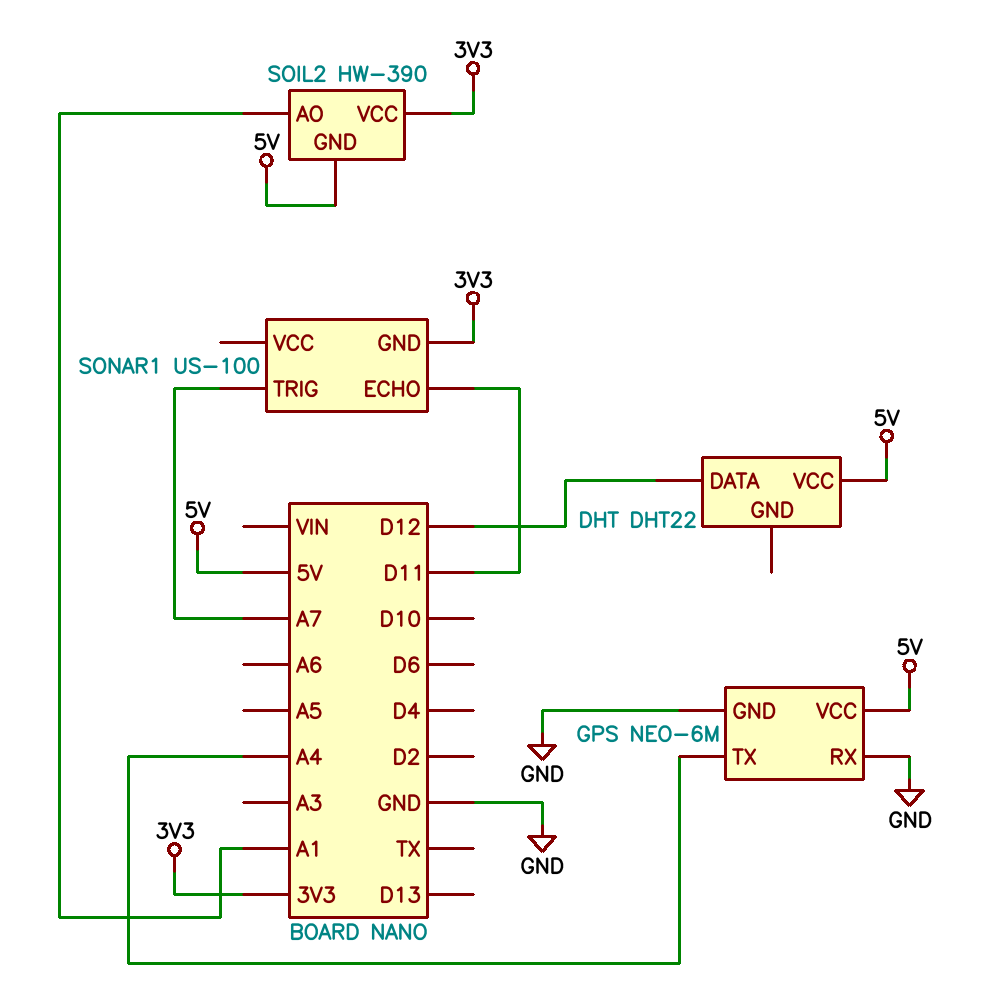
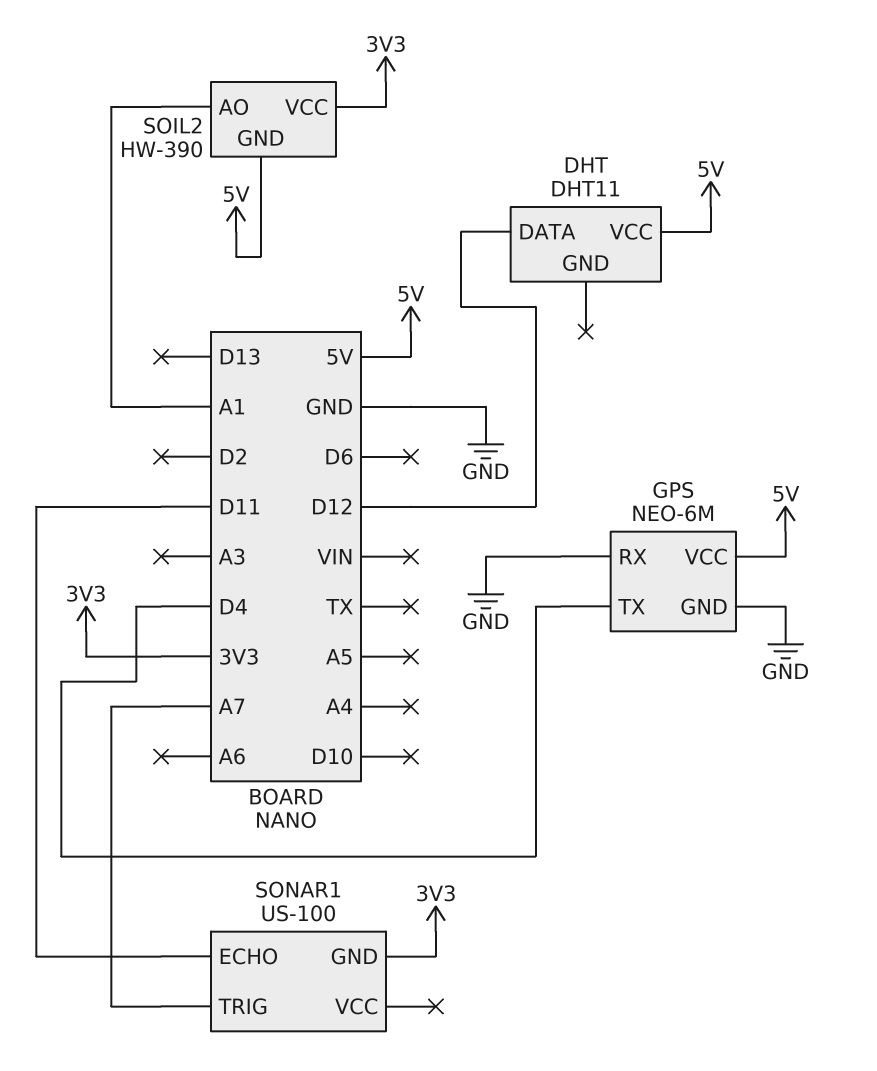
DHT: DHT22 -> DHT11
GPS pin TX: A4 -> D4

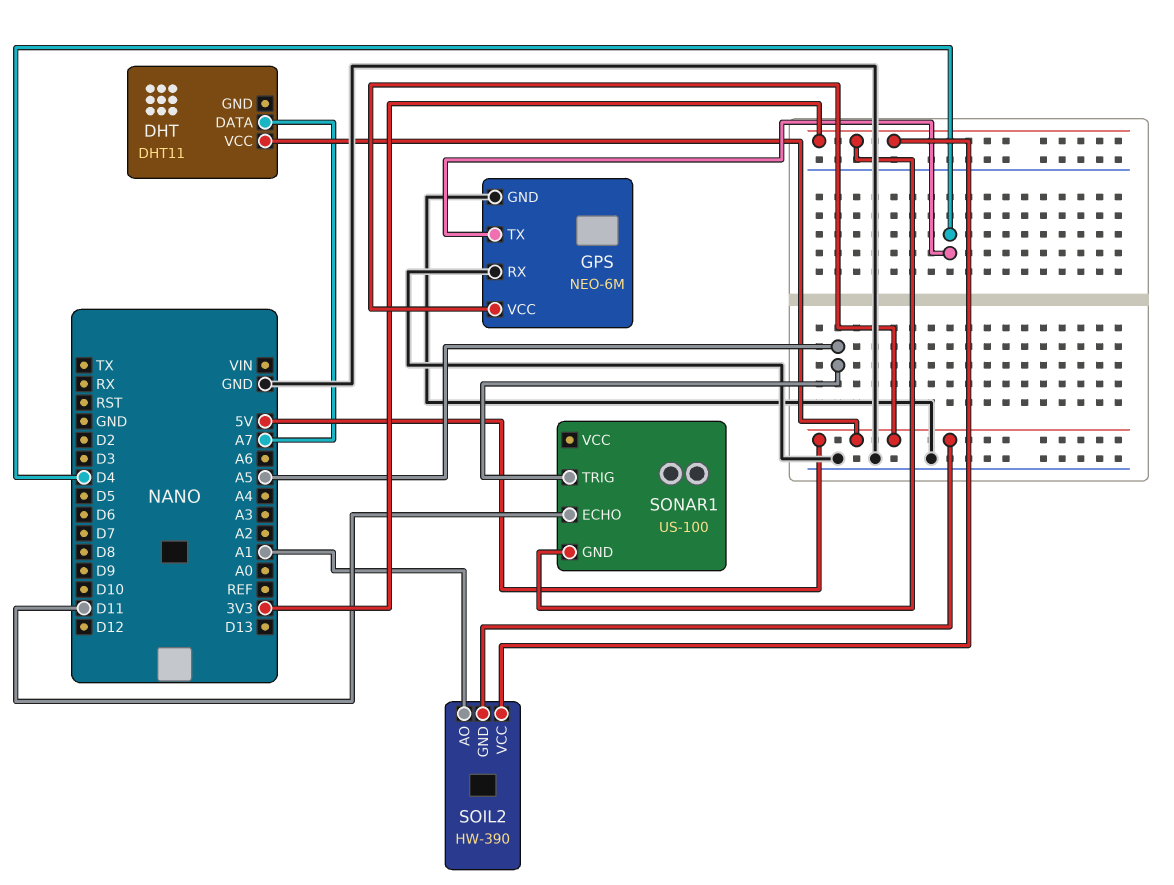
DHT pin DATA: D12 -> A7
SONAR1 pin TRIG: A7 -> A5

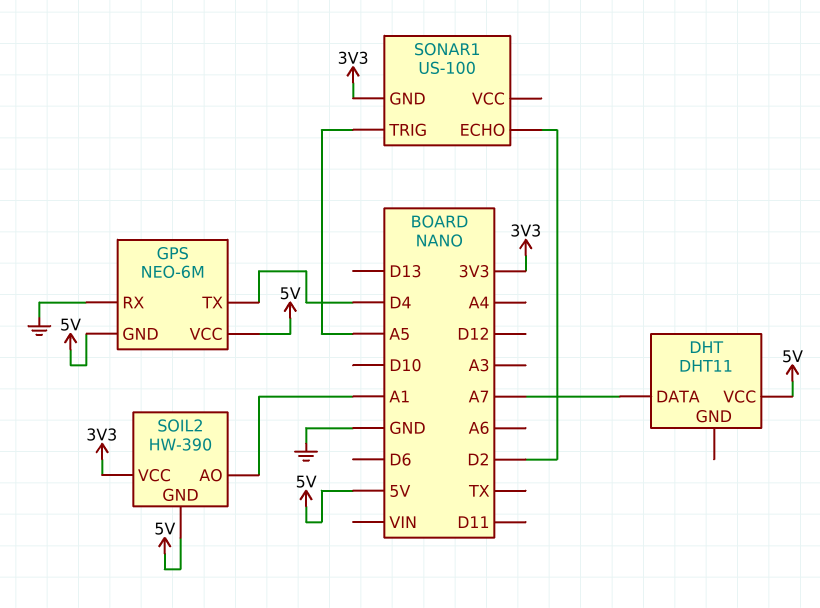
GPS pin GND: GND -> 5V
SONAR1 pin ECHO: D11 -> D2

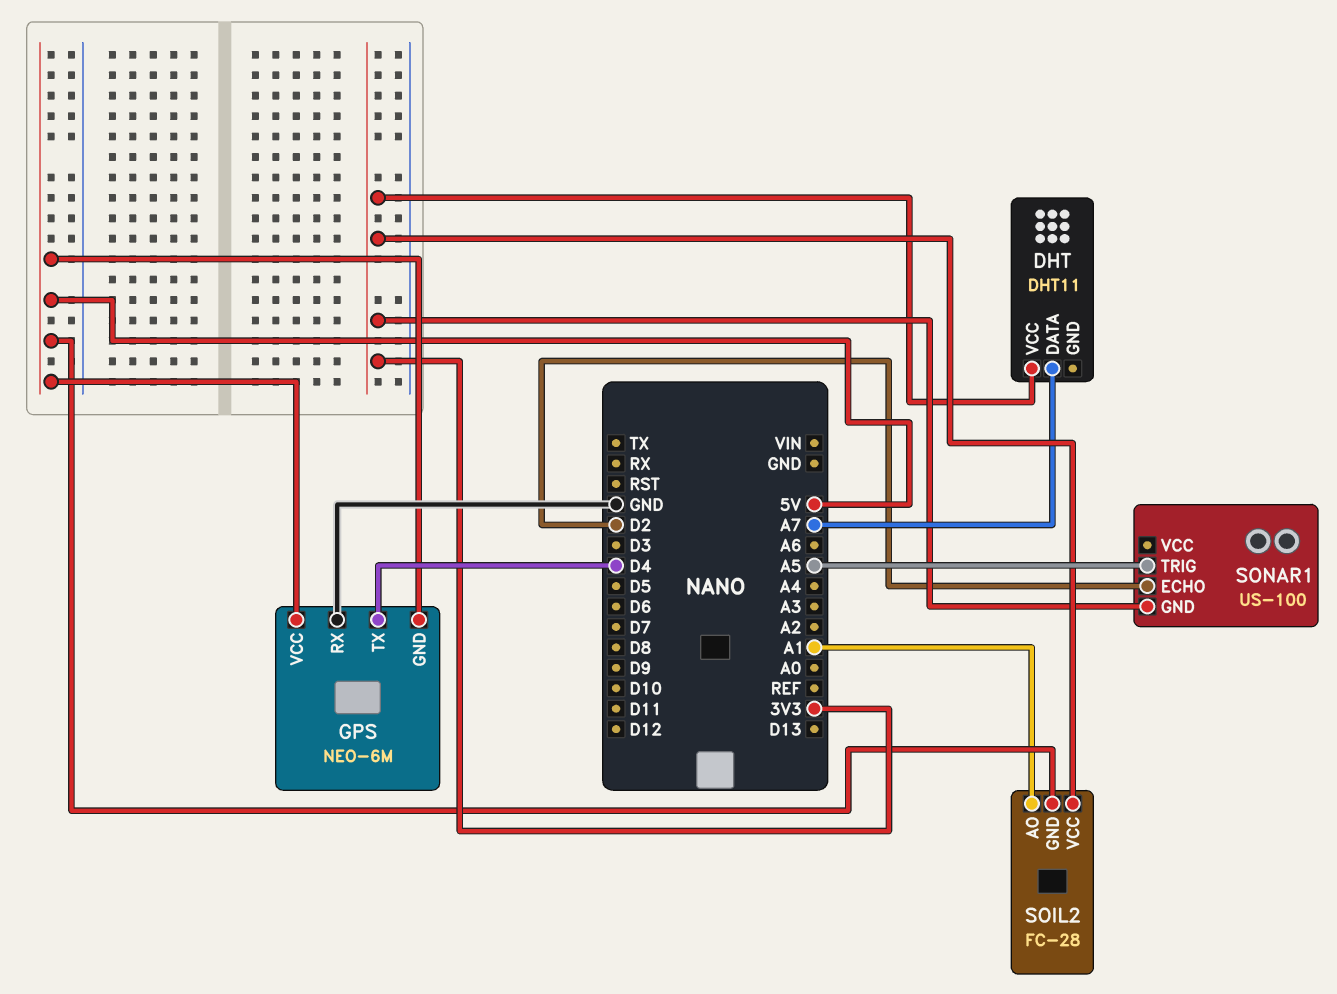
DHT pin VCC: 5V -> 3V3
SOIL2: HW-390 -> FC-28

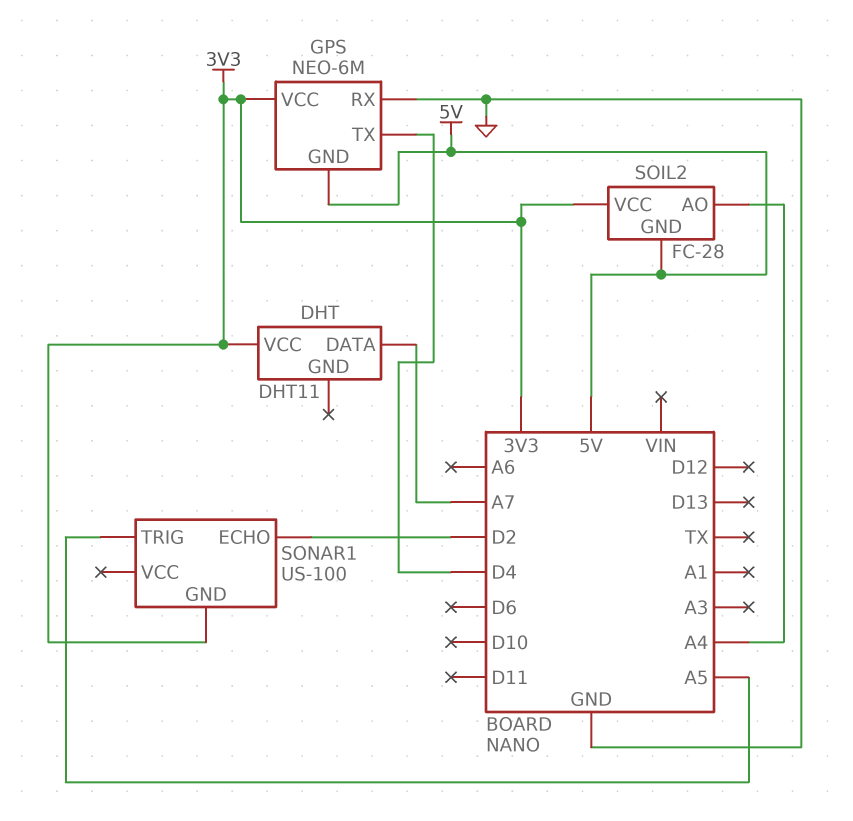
GPS pin VCC: 5V -> 3V3
SOIL2 pin AO: A1 -> A4

